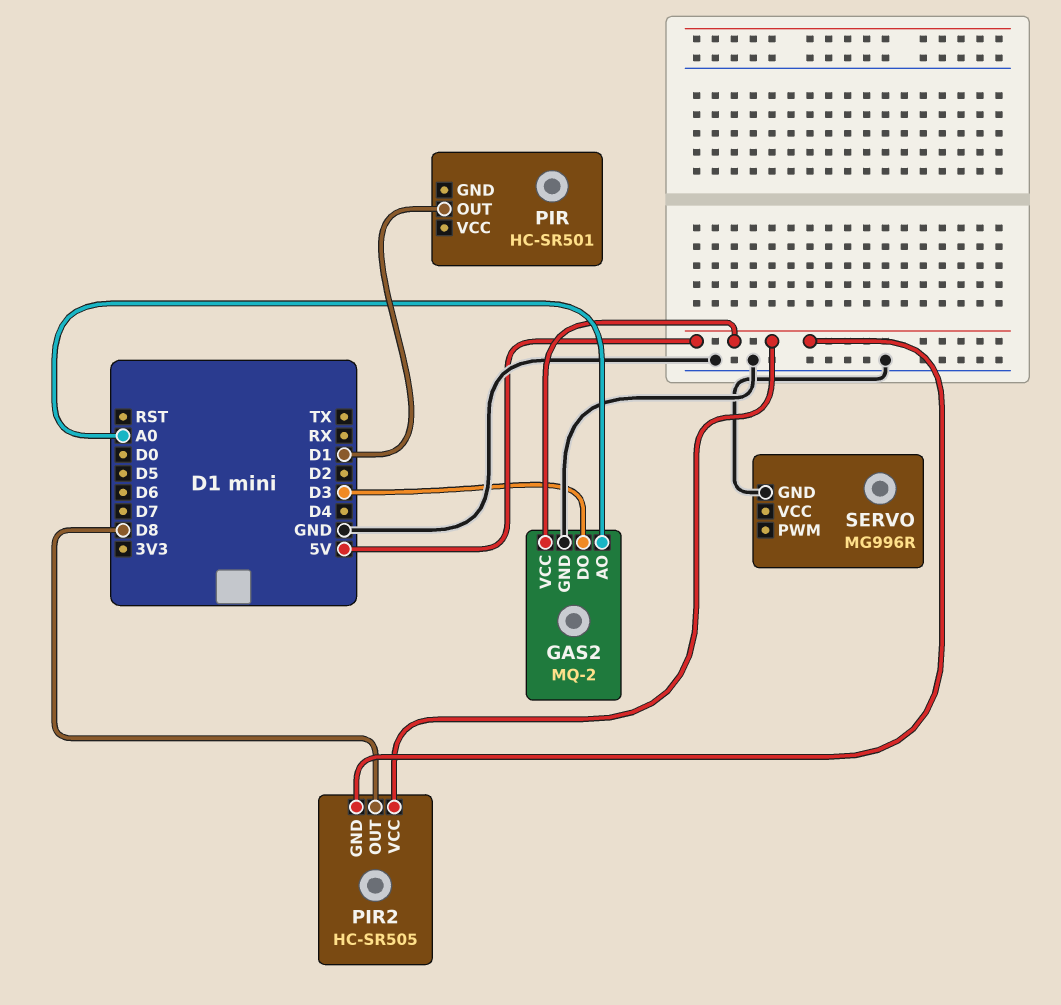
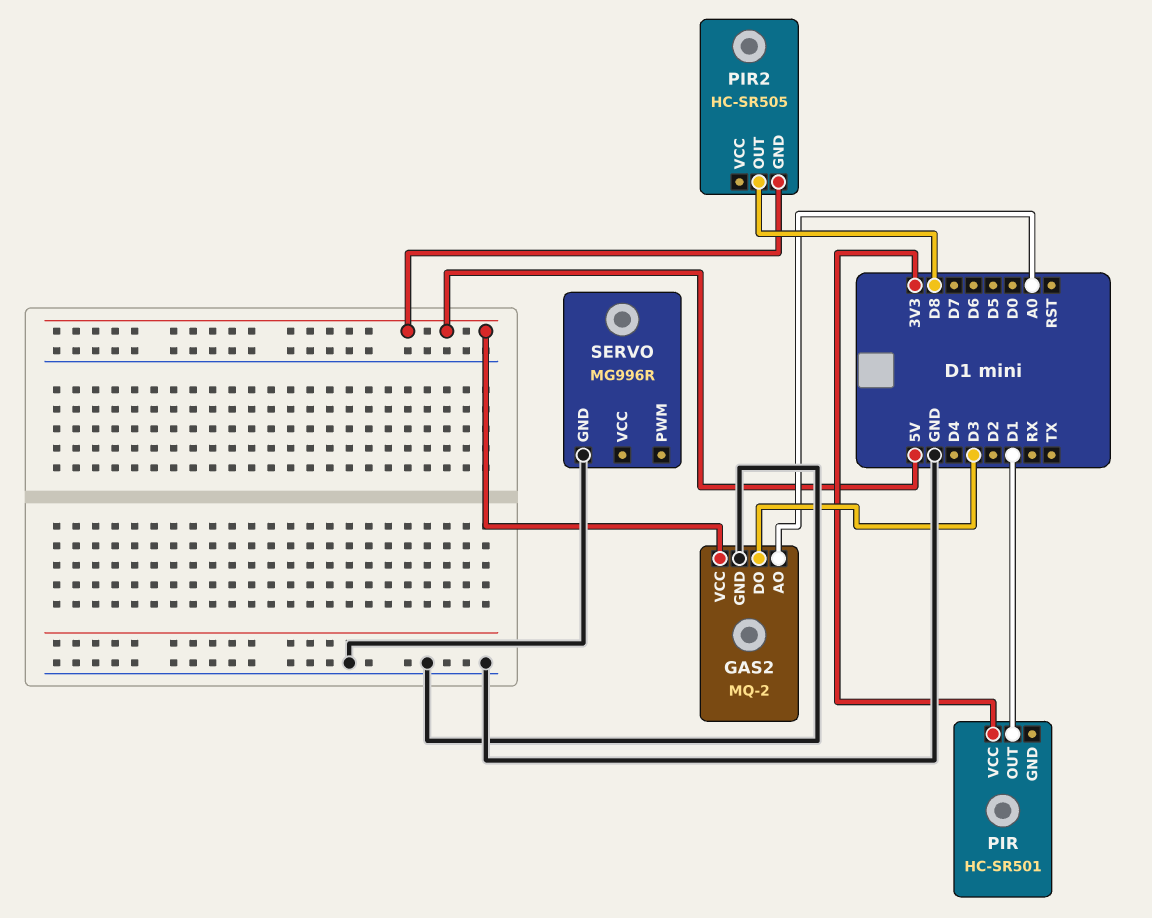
PIR pin VCC: none -> 3V3
PIR2 pin VCC: 5V -> none

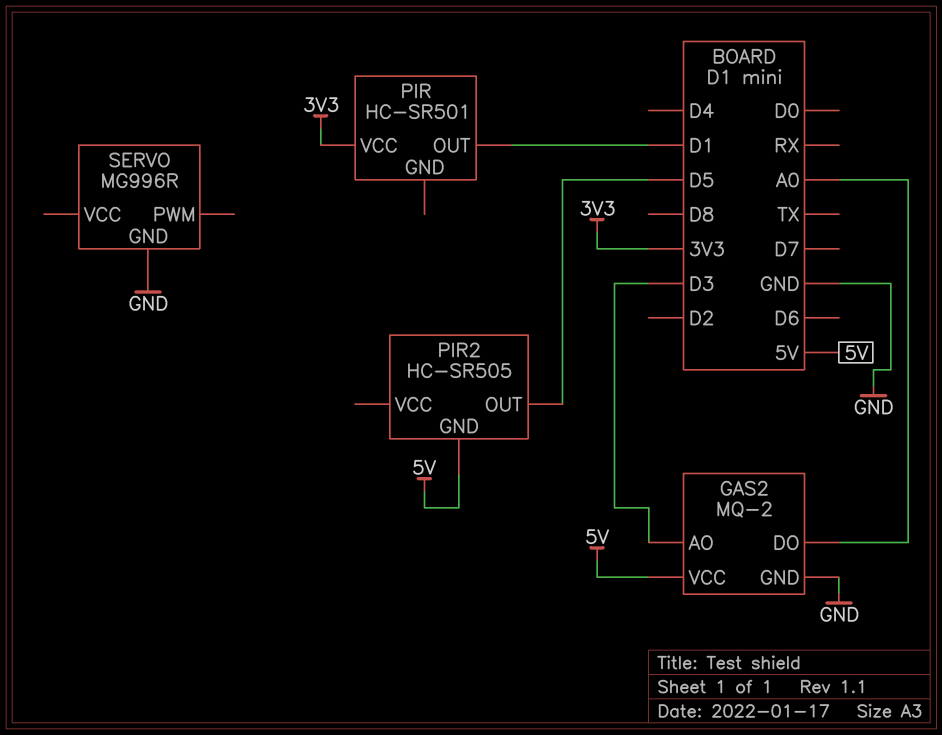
GAS2 pin AO: A0 -> D3
GAS2 pin DO: D3 -> A0
PIR2 pin OUT: D8 -> D5

